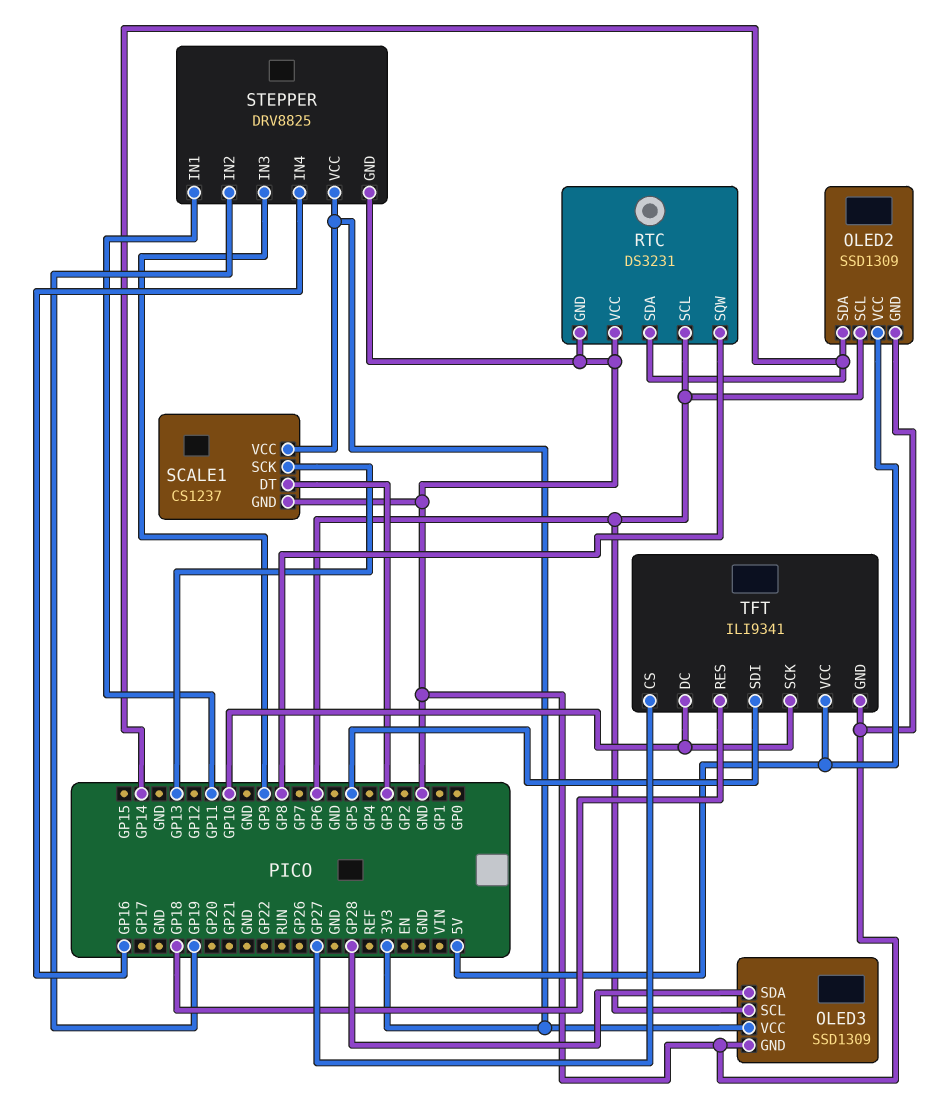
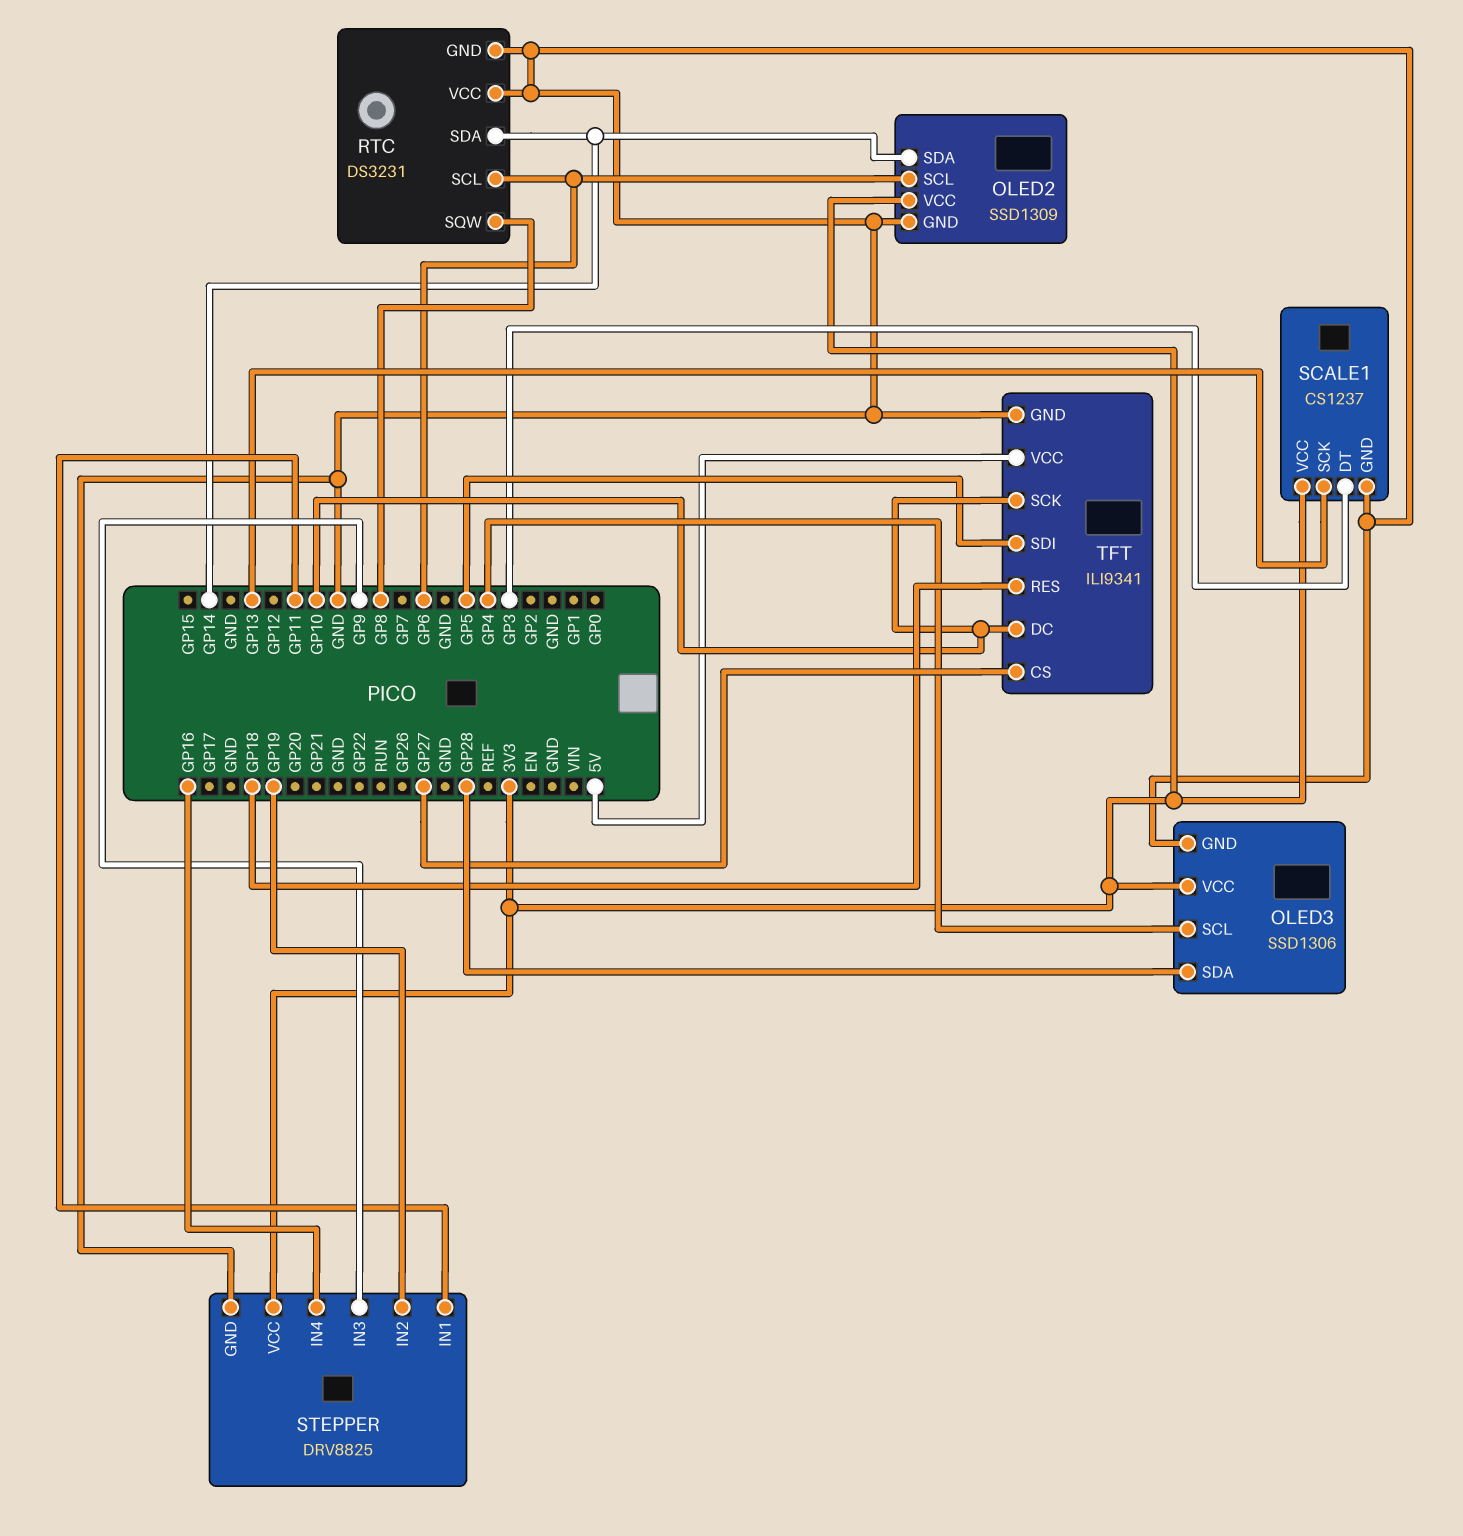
OLED2 pin VCC: 5V -> 3V3
OLED3: SSD1309 -> SSD1306
OLED3 pin SCL: GP6 -> GP4

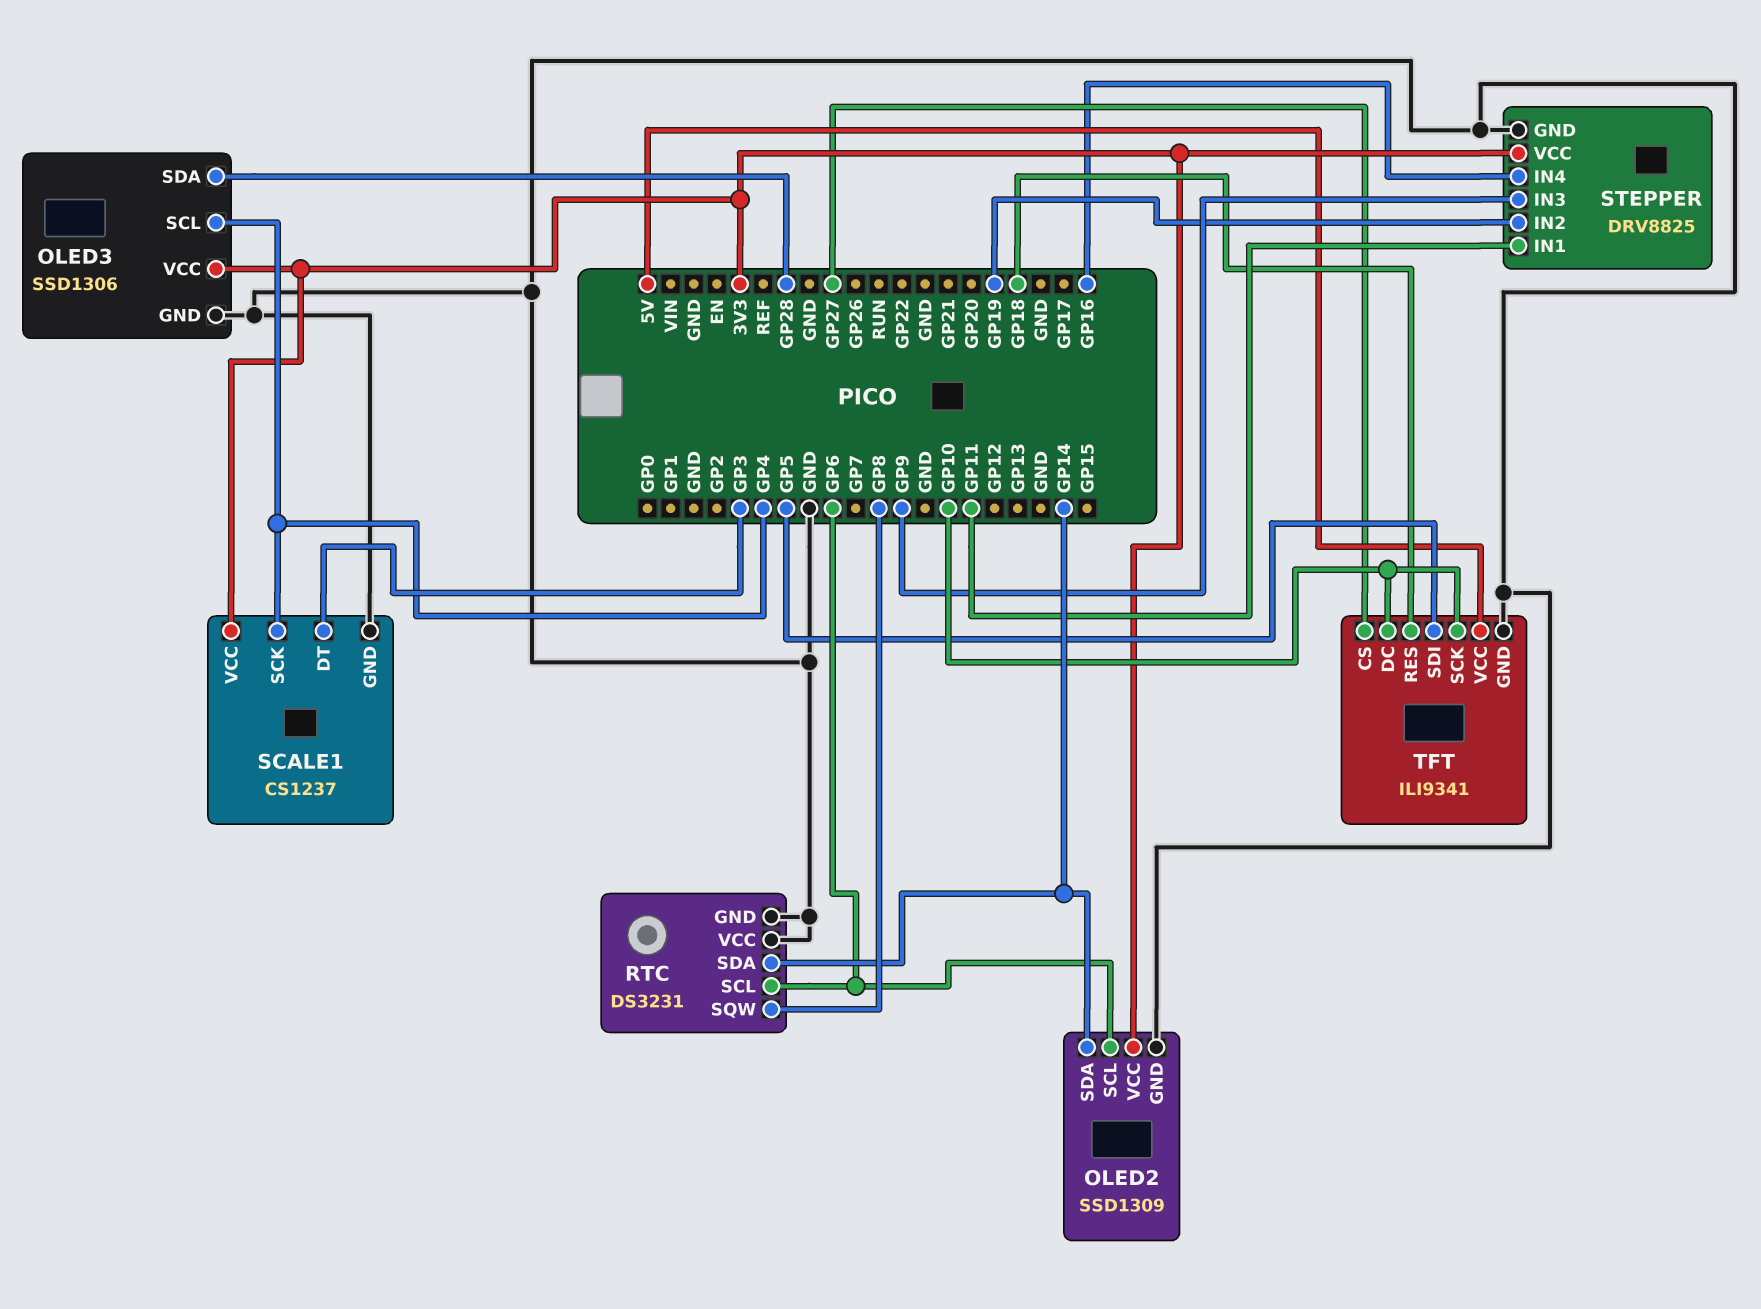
SCALE1 pin SCK: GP13 -> GP4

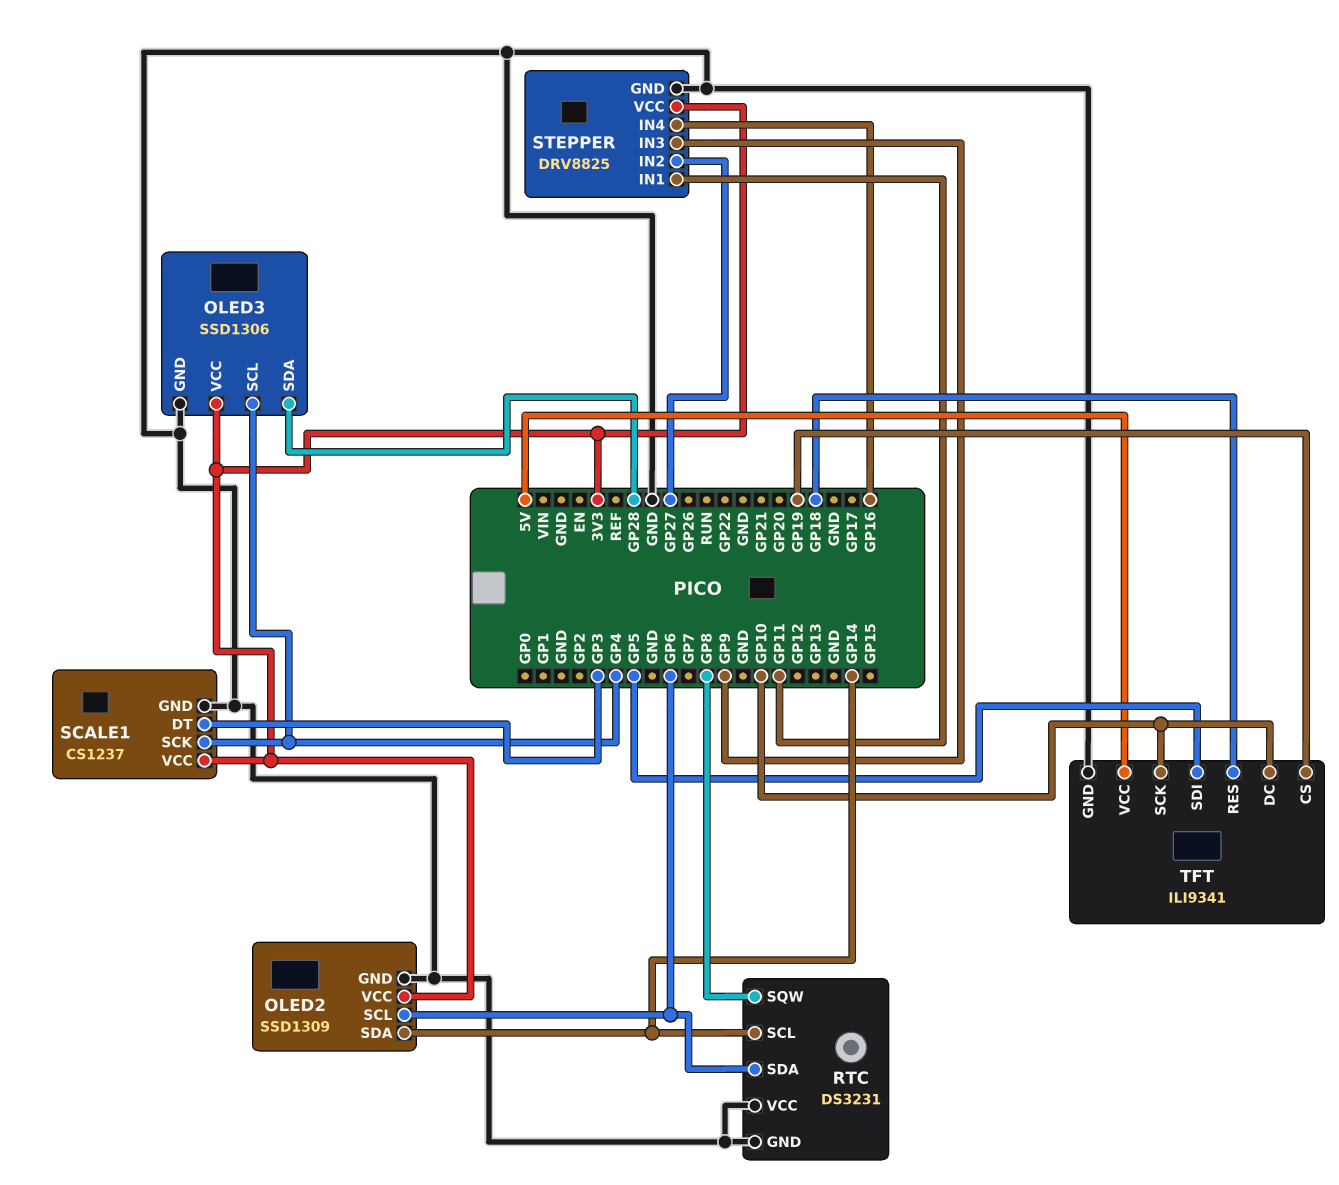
RTC pin SCL: GP6 -> GP14
RTC pin SDA: GP14 -> GP6
STEPPER pin IN2: GP19 -> GP27
TFT pin CS: GP27 -> GP19

